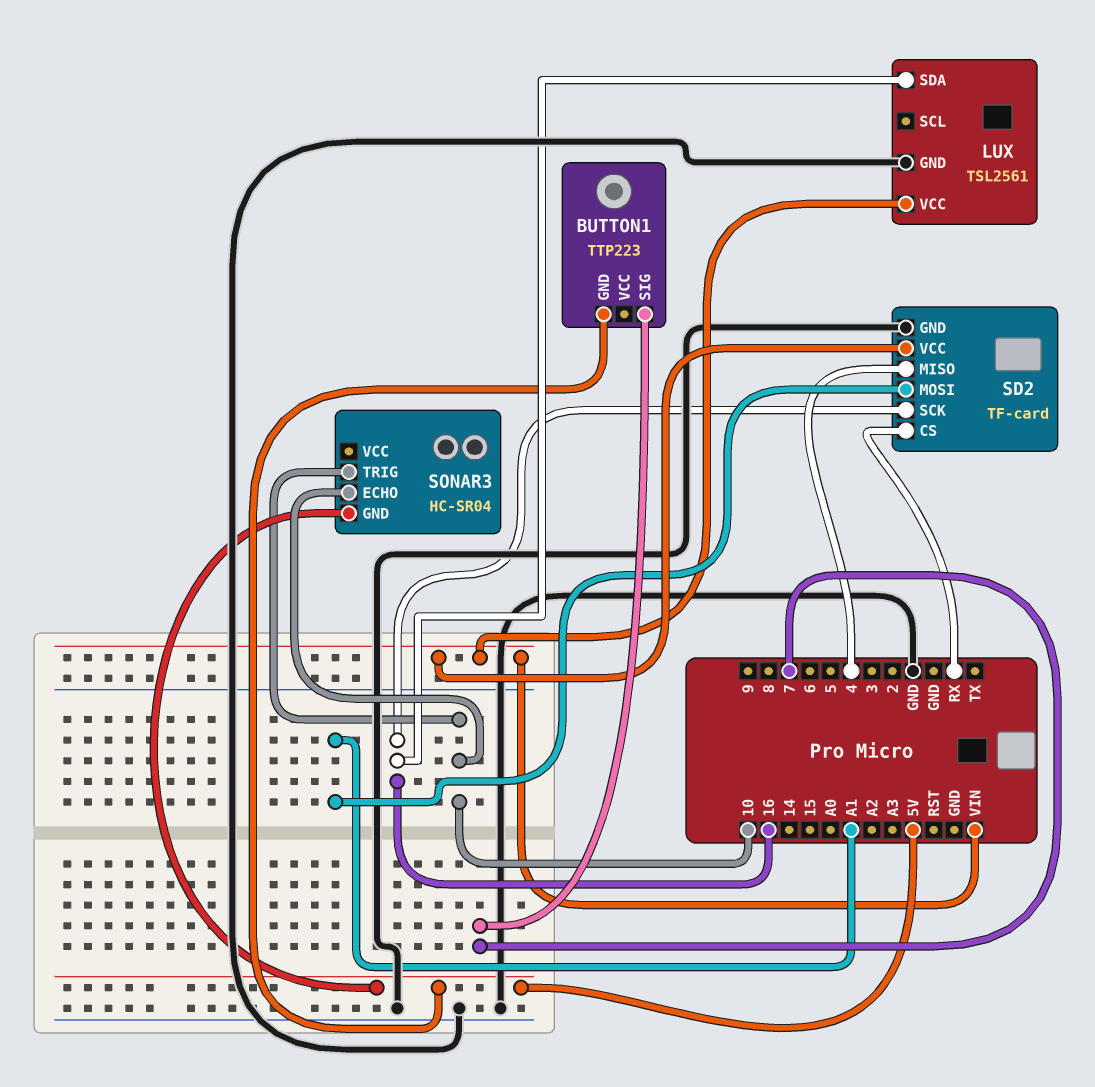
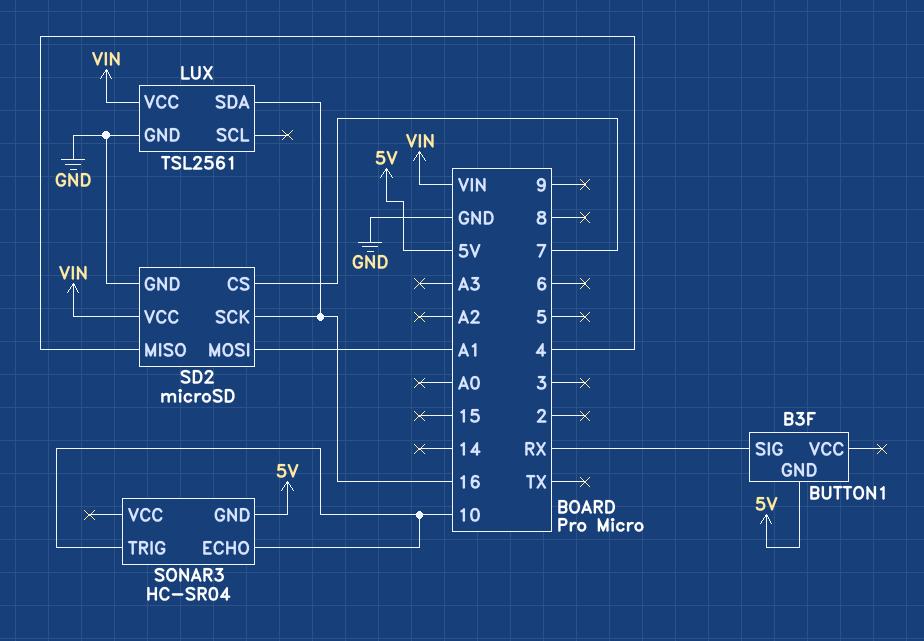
BUTTON1: TTP223 -> B3F
BUTTON1 pin SIG: 7 -> RX
SD2: TF-card -> microSD
SD2 pin CS: RX -> 7

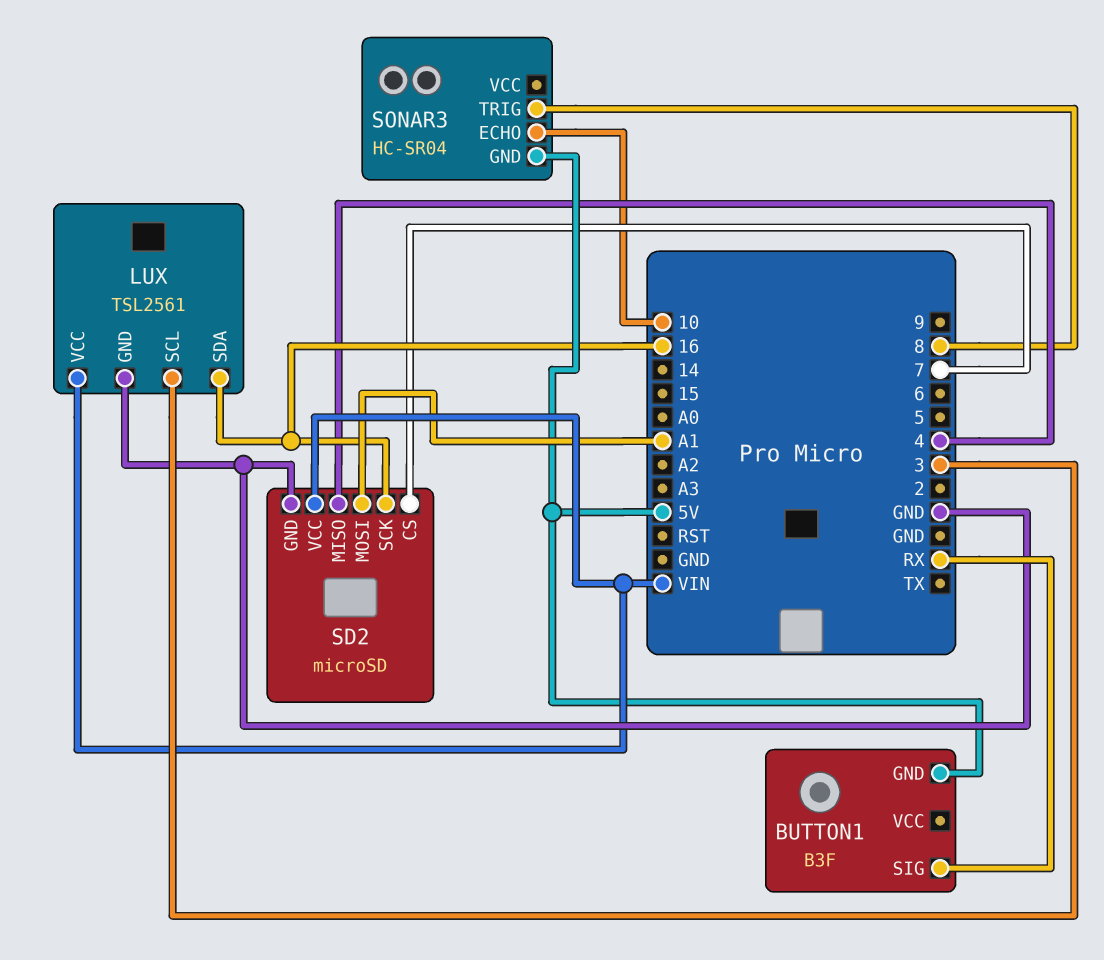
LUX pin SCL: none -> 3
SONAR3 pin TRIG: 10 -> 8

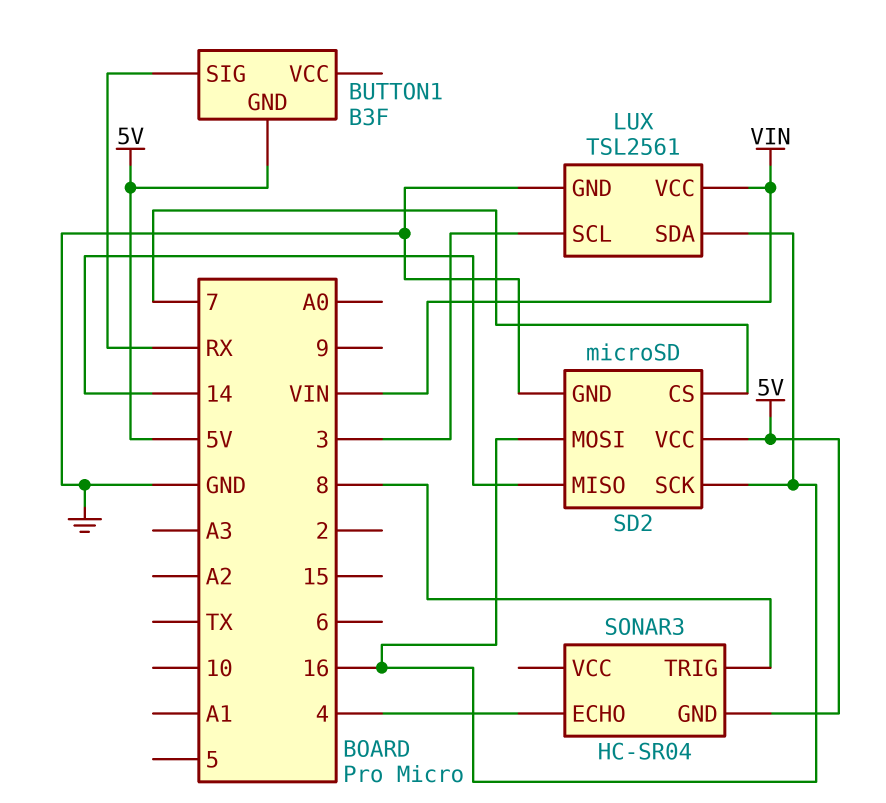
SD2 pin MISO: 4 -> 14
SD2 pin MOSI: A1 -> 16
SD2 pin VCC: VIN -> 5V
SONAR3 pin ECHO: 10 -> 4

